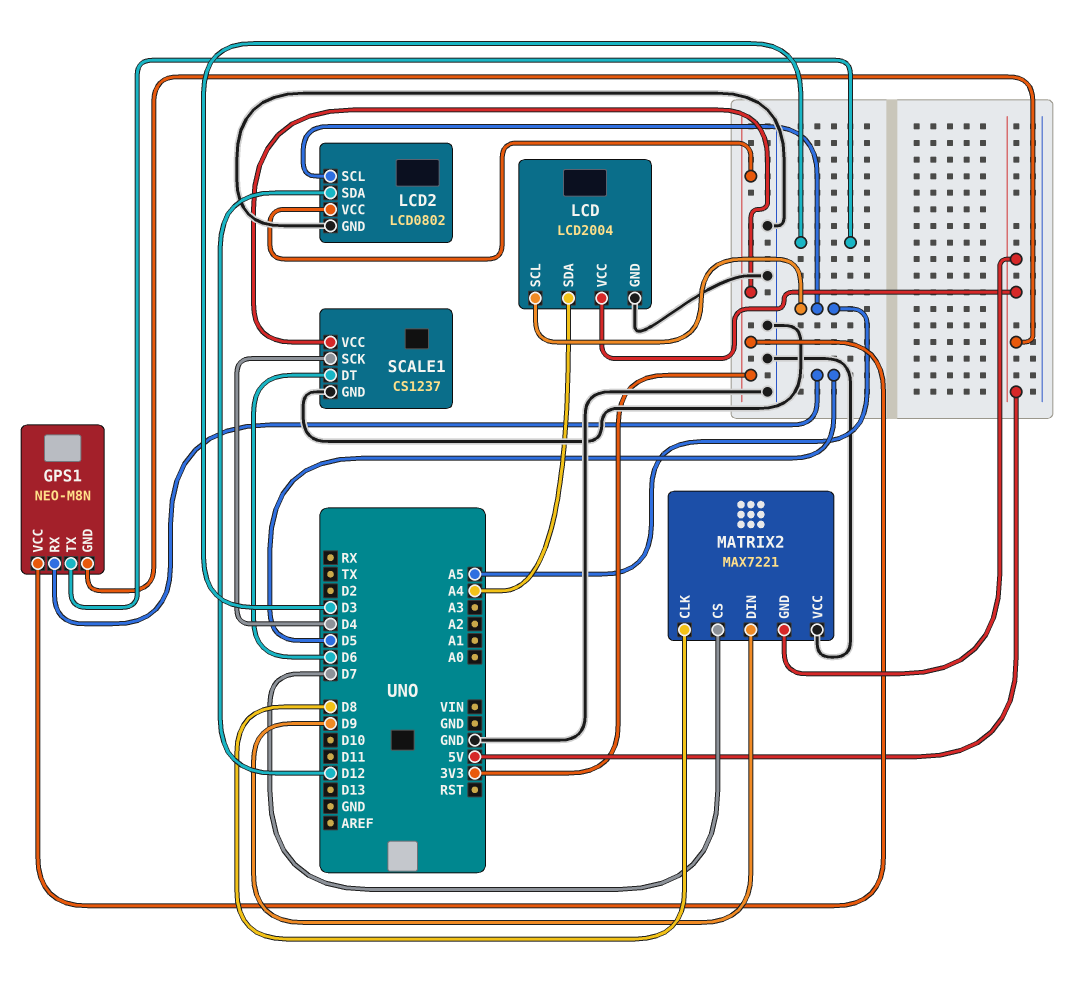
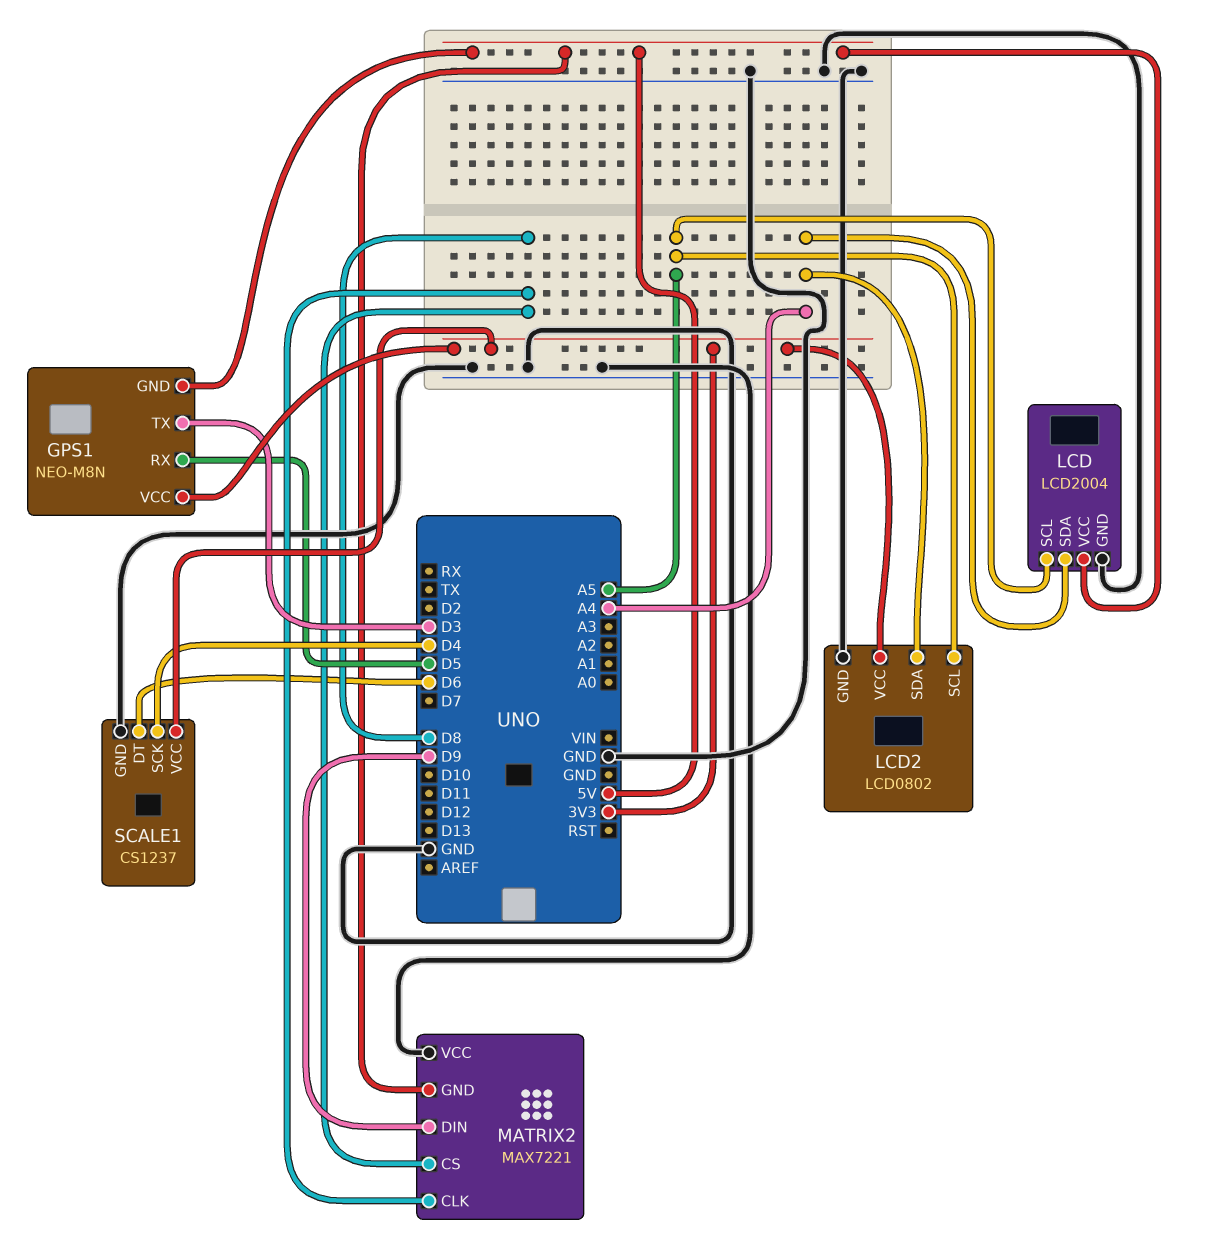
LCD2 pin SDA: D12 -> A4
MATRIX2 pin CS: D7 -> D8

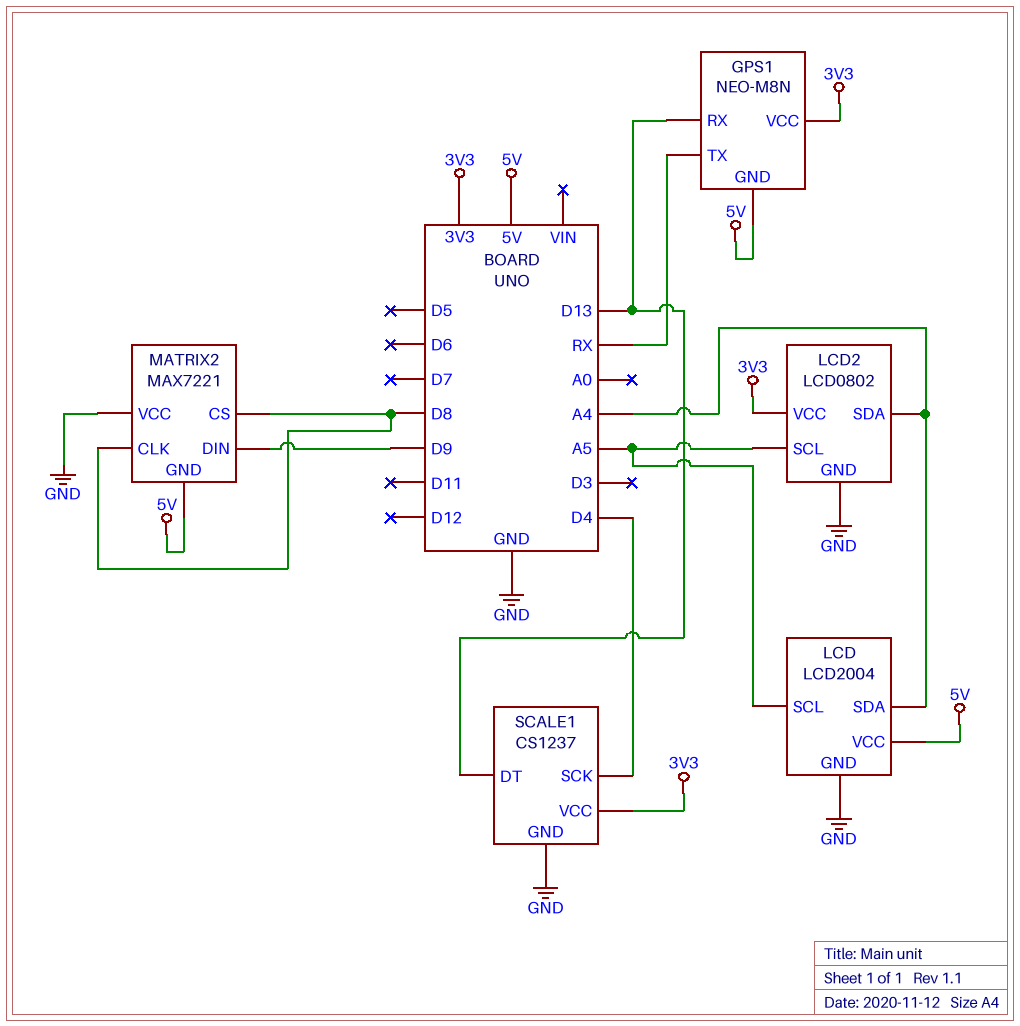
GPS1 pin RX: D5 -> D13
GPS1 pin TX: D3 -> RX
SCALE1 pin DT: D6 -> D13

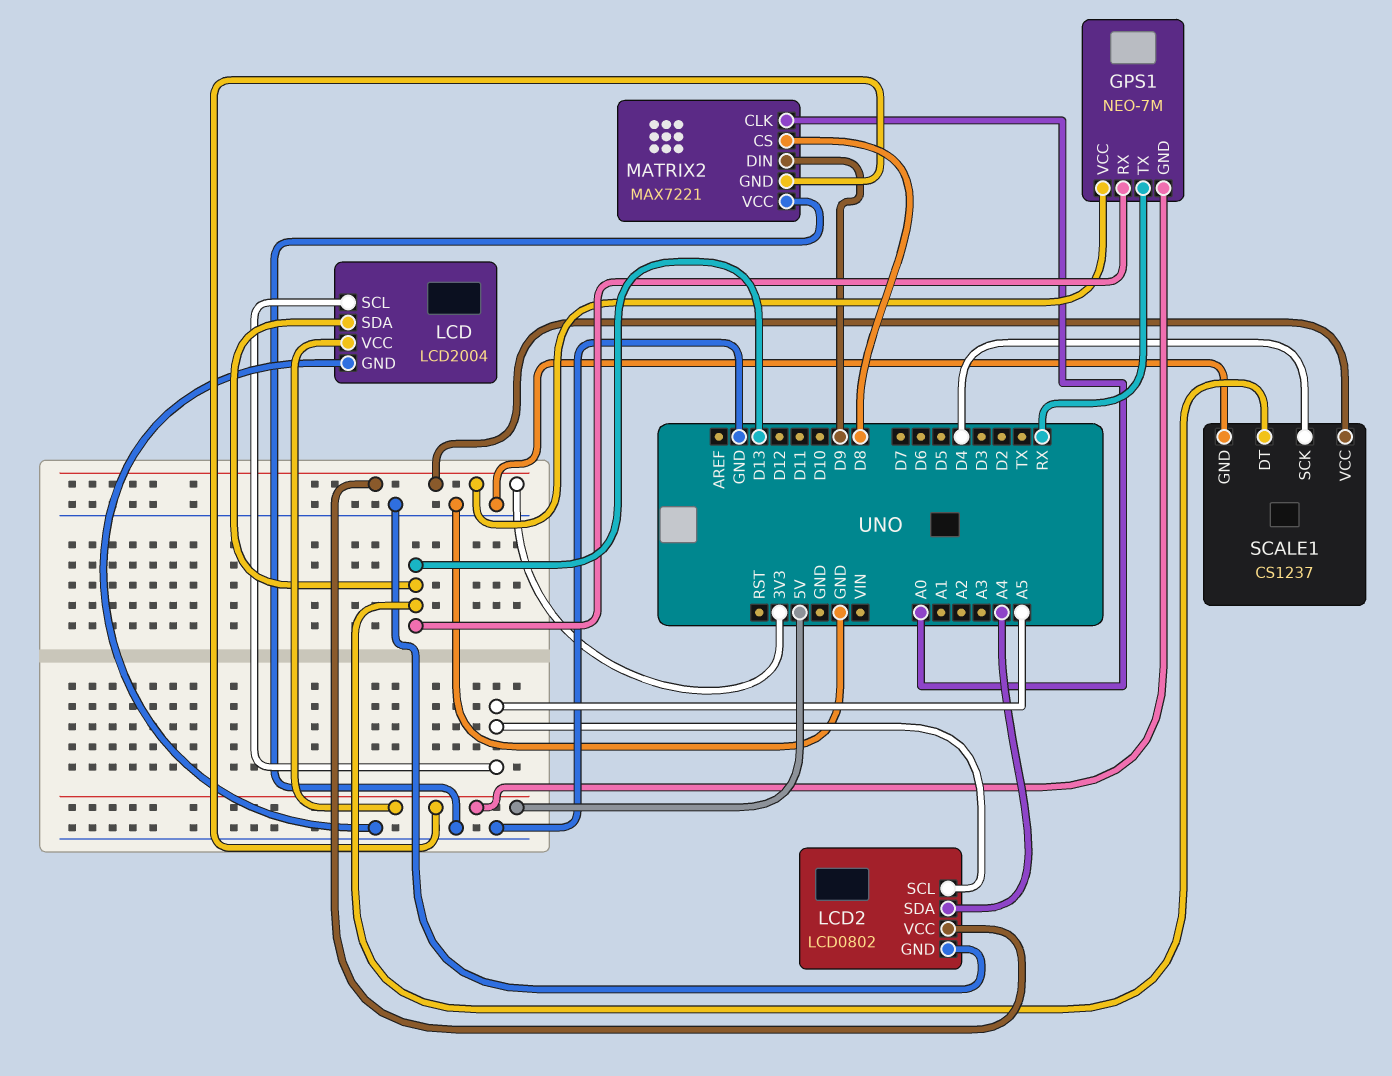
GPS1: NEO-M8N -> NEO-7M
LCD pin SDA: A4 -> D13
MATRIX2 pin CLK: D8 -> A0

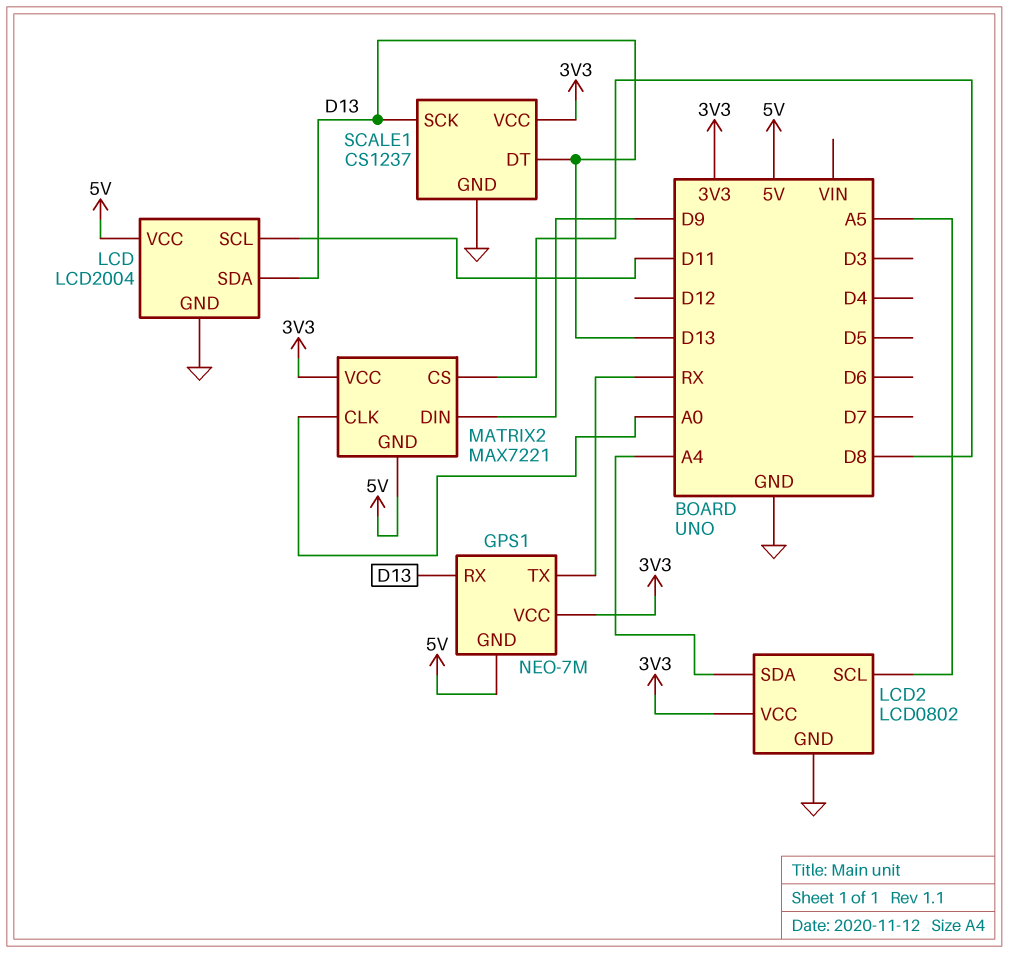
LCD pin SCL: A5 -> D11
MATRIX2 pin VCC: GND -> 3V3
SCALE1 pin SCK: D4 -> D13

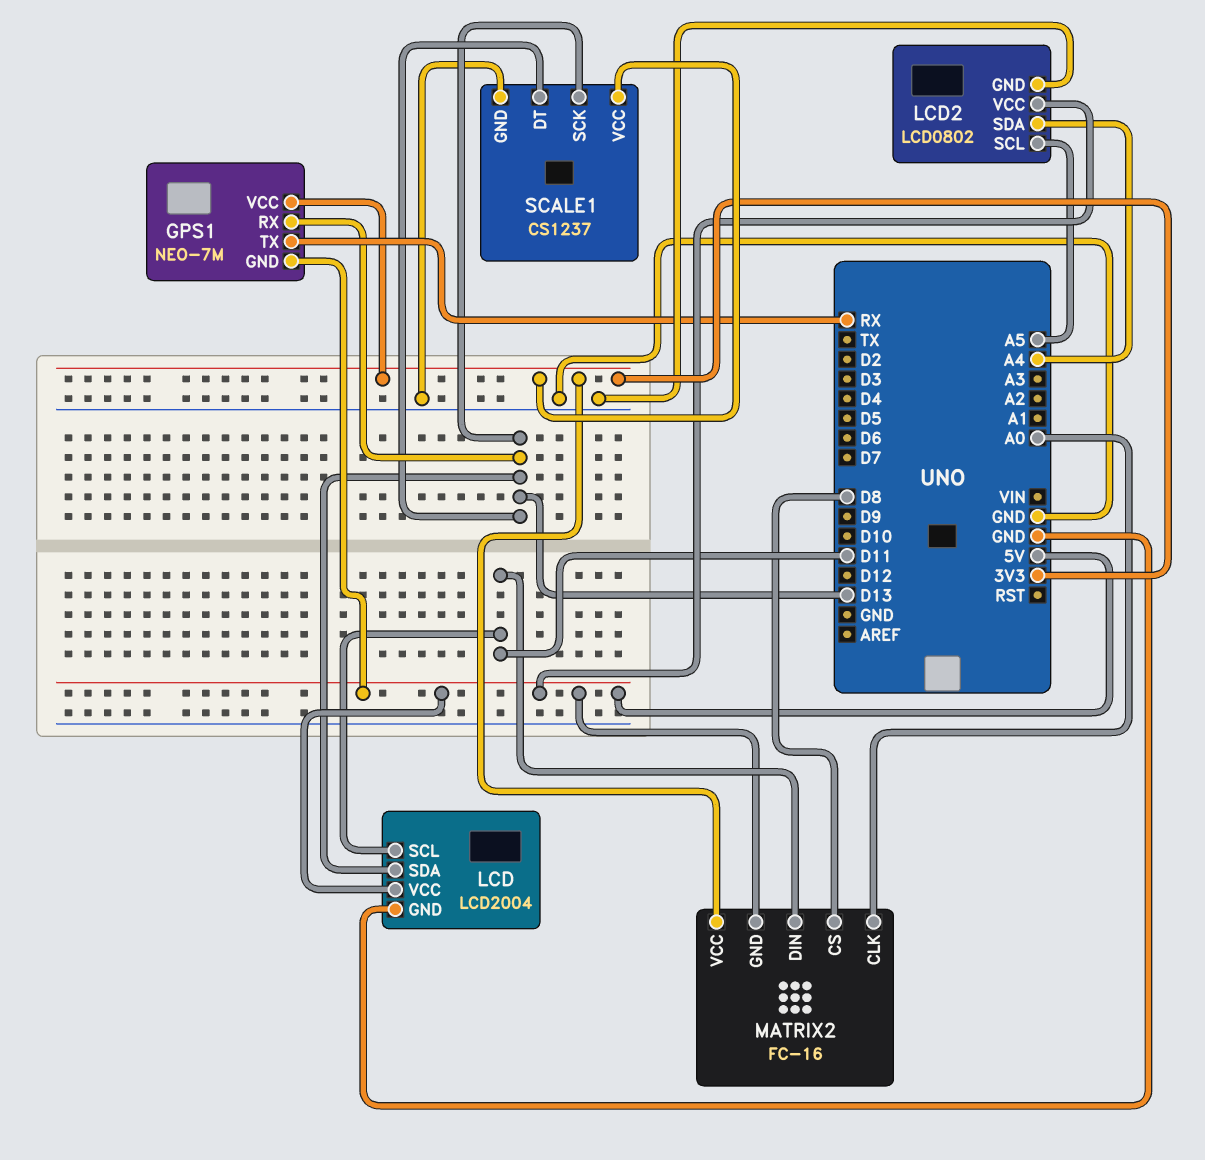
LCD2 pin VCC: 3V3 -> 5V
MATRIX2: MAX7221 -> FC-16
MATRIX2 pin DIN: D9 -> D11

